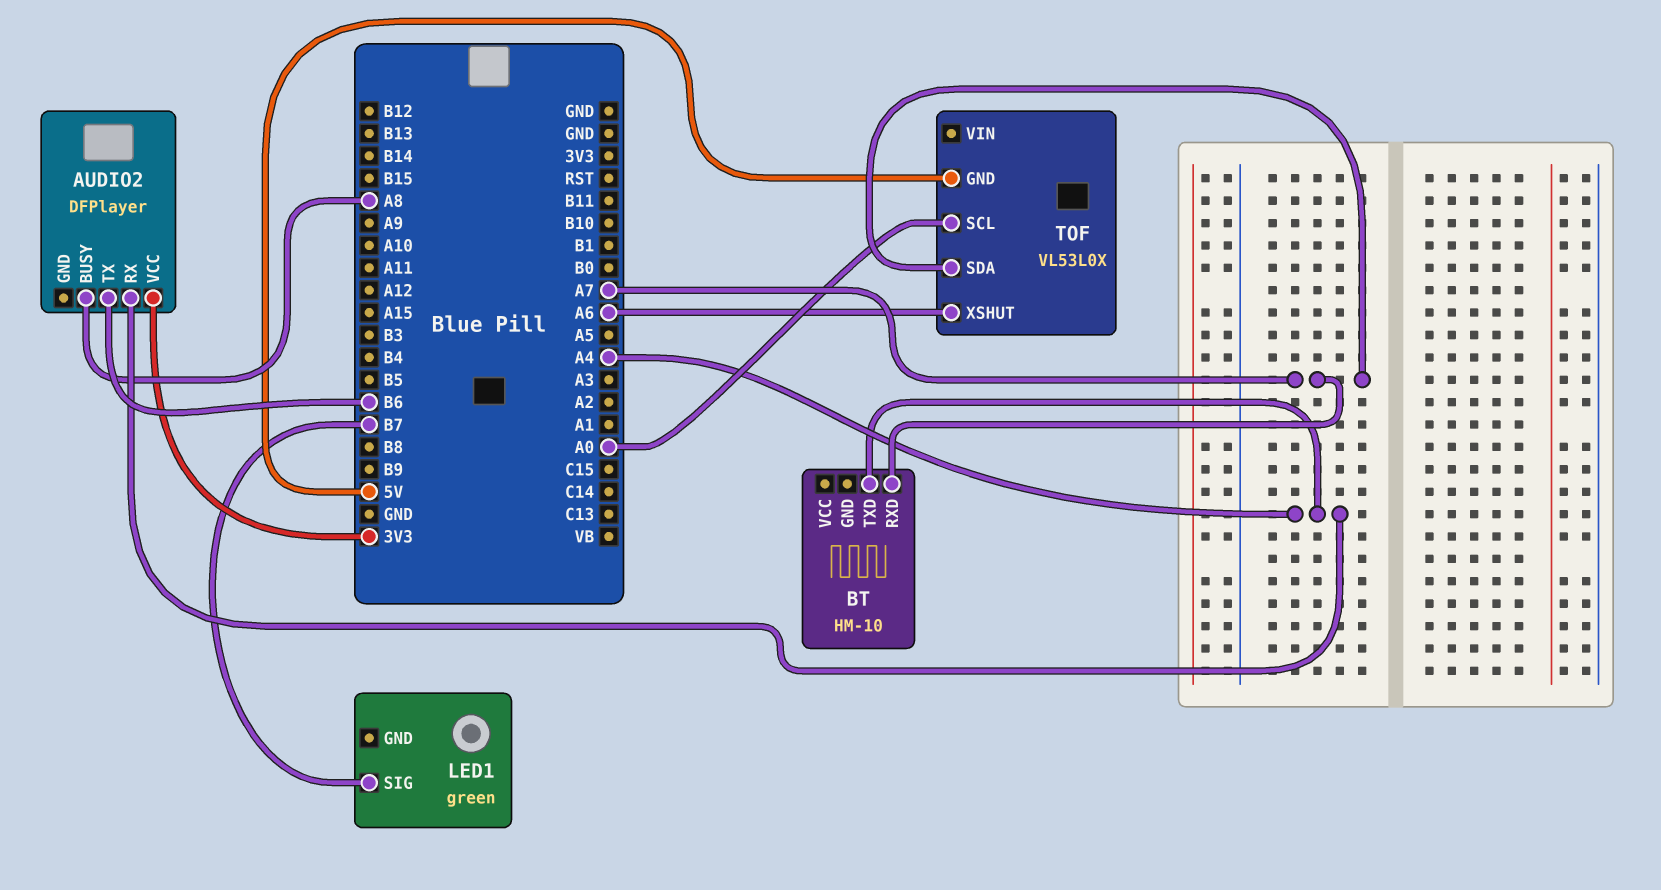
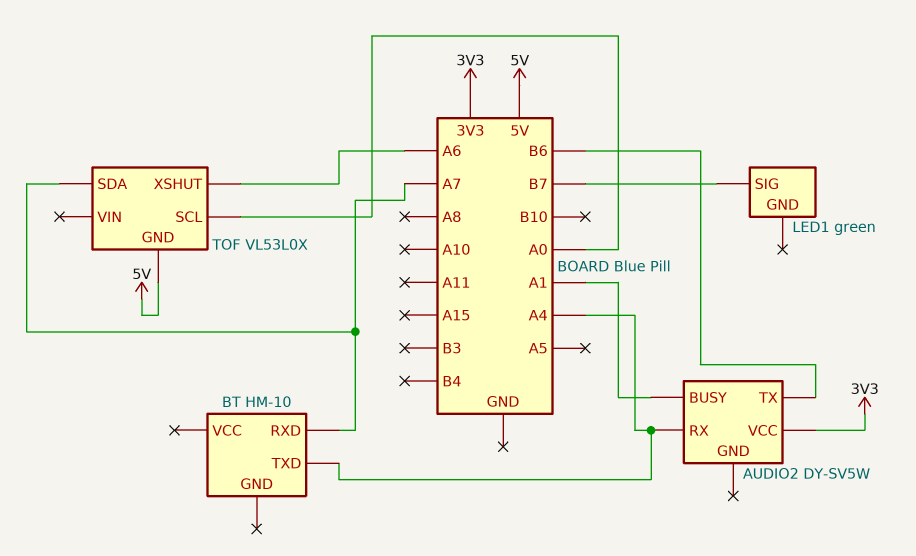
AUDIO2: DFPlayer -> DY-SV5W
AUDIO2 pin BUSY: A8 -> A1

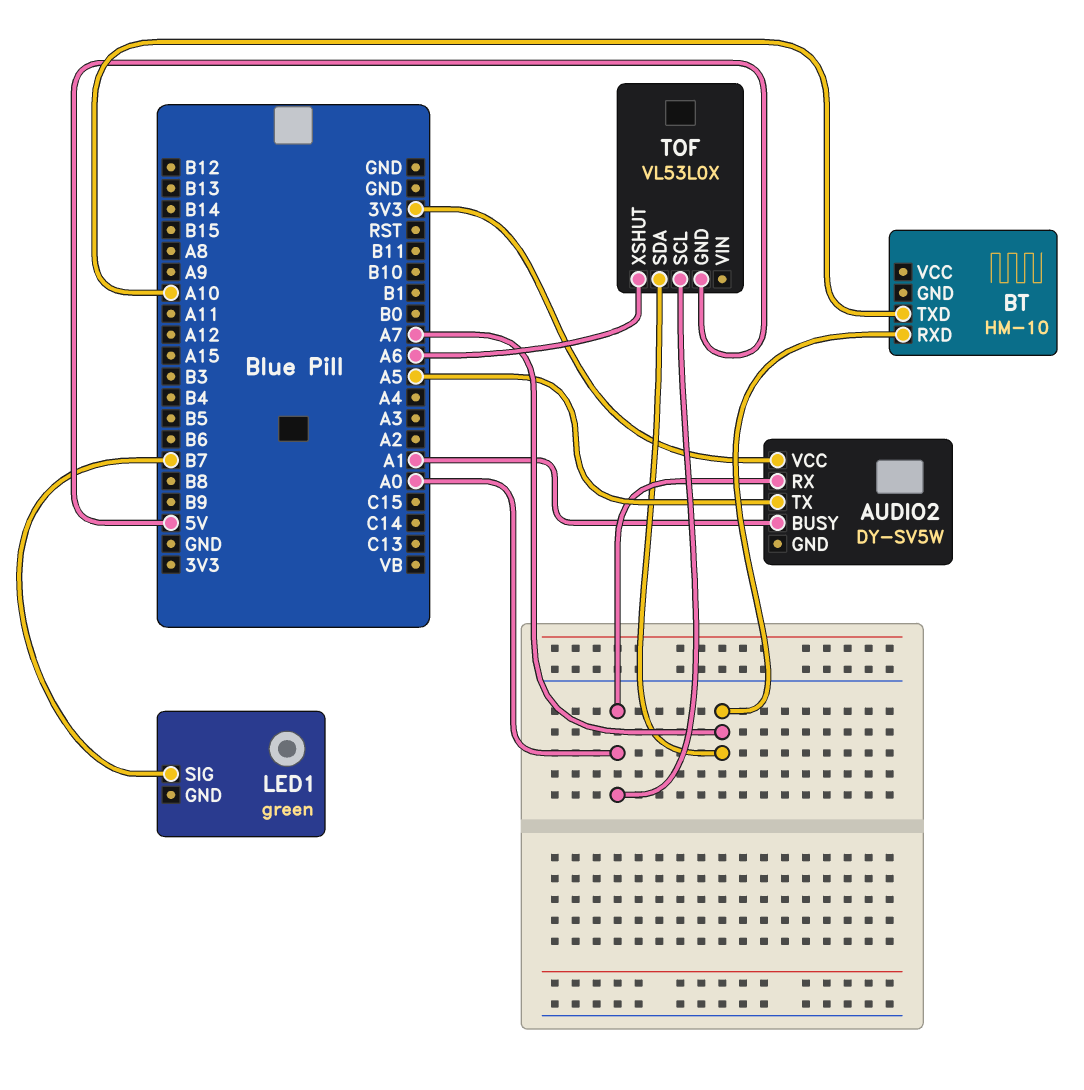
AUDIO2 pin RX: A4 -> A0
AUDIO2 pin TX: B6 -> A5
BT pin TXD: A4 -> A10

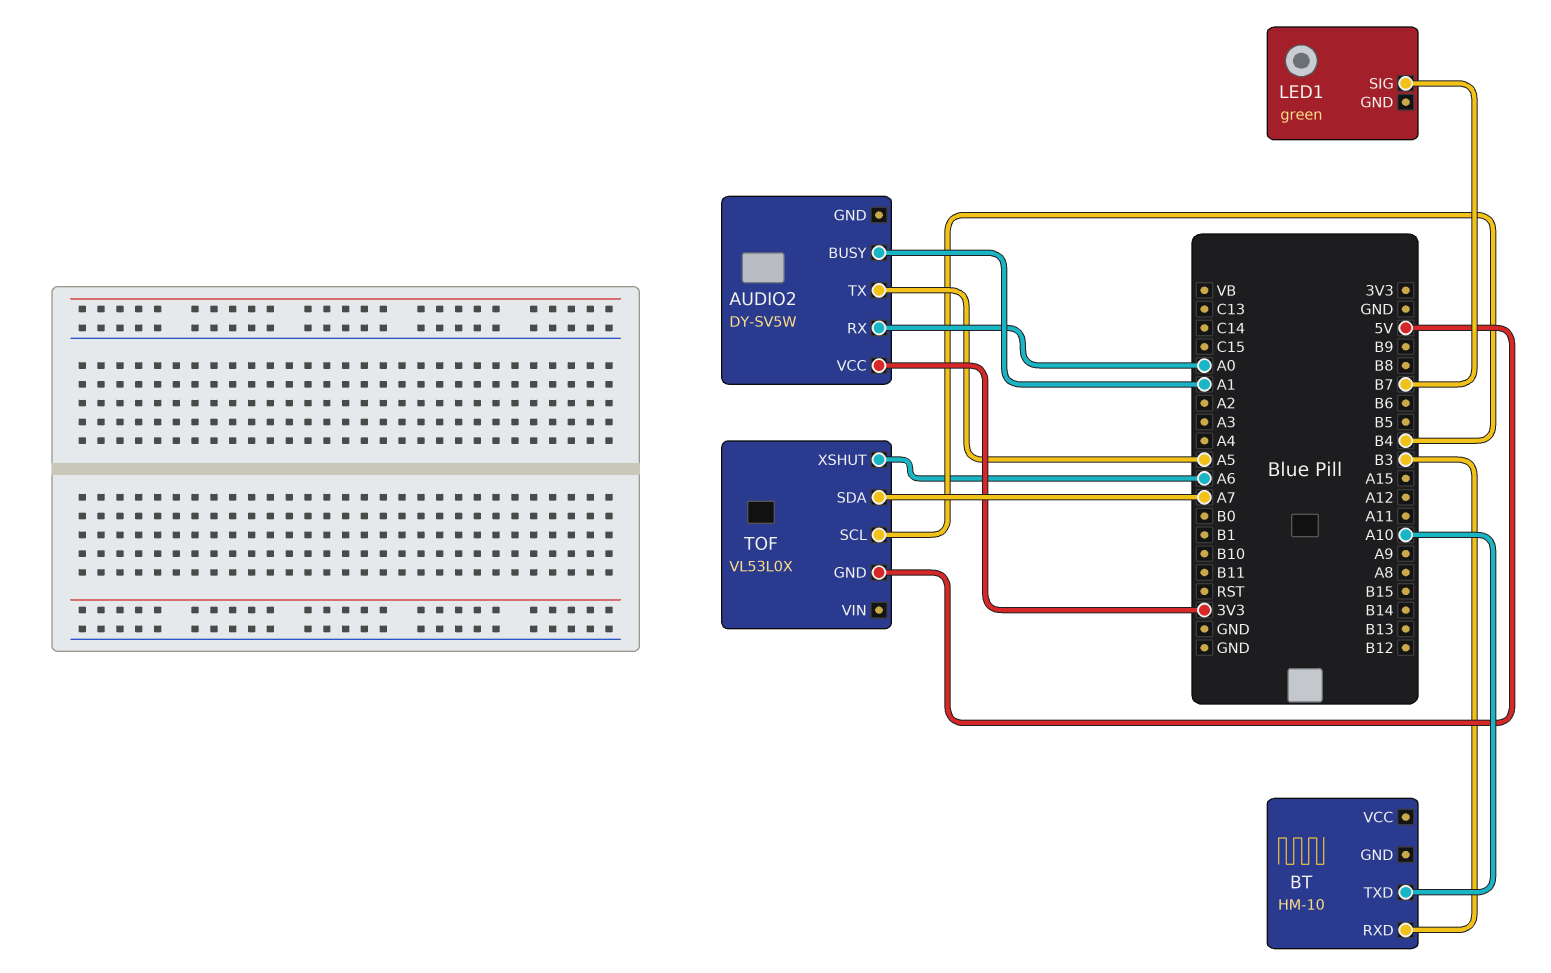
BT pin RXD: A7 -> B3
TOF pin SCL: A0 -> B4

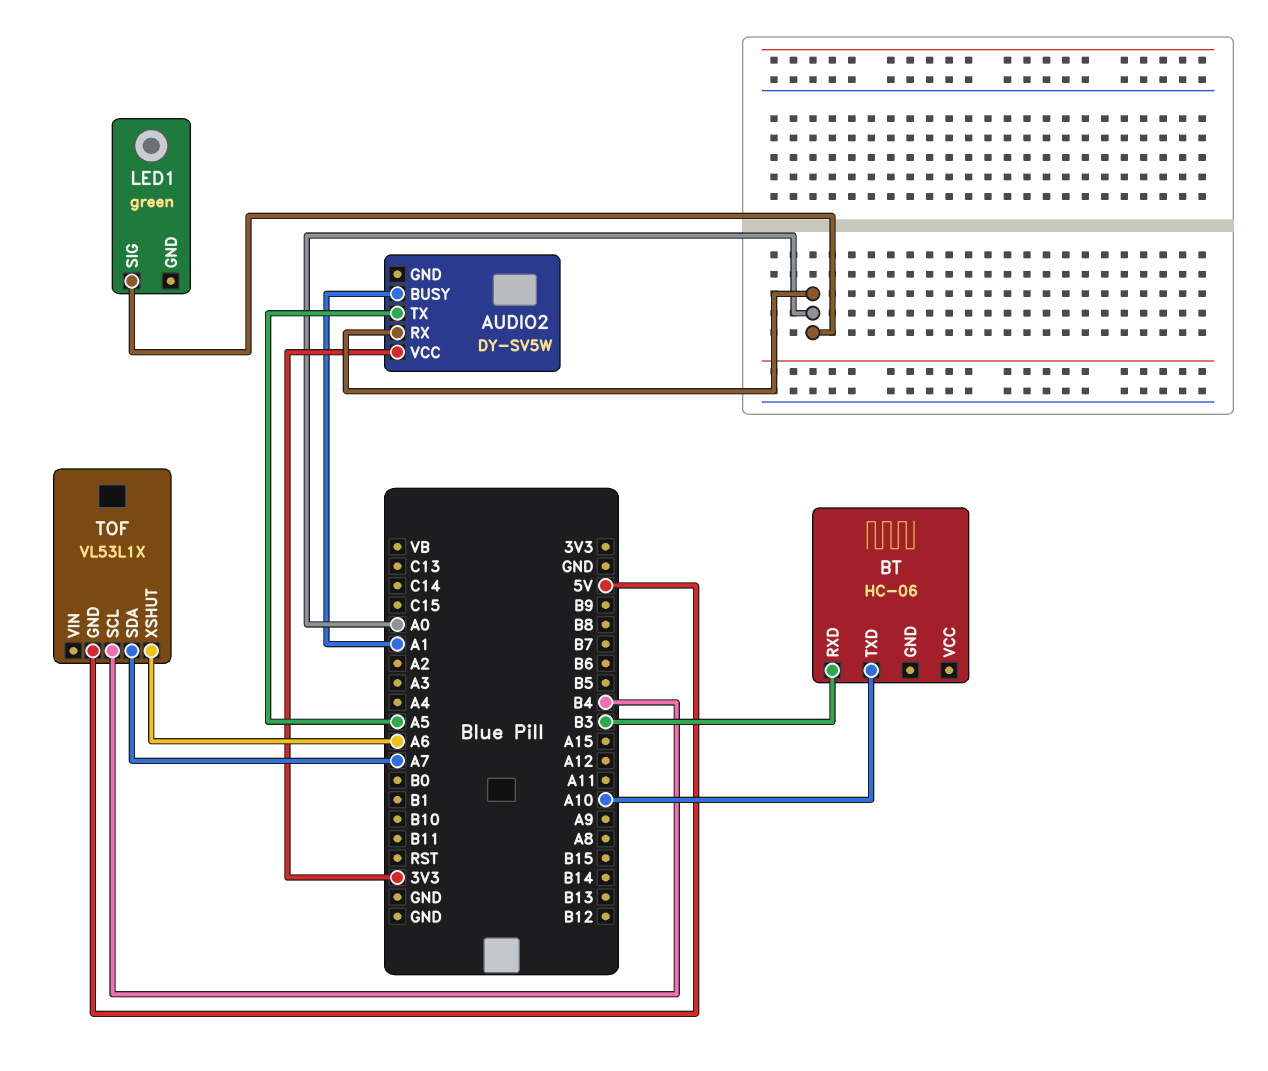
BT: HM-10 -> HC-06
LED1 pin SIG: B7 -> A0
TOF: VL53L0X -> VL53L1X

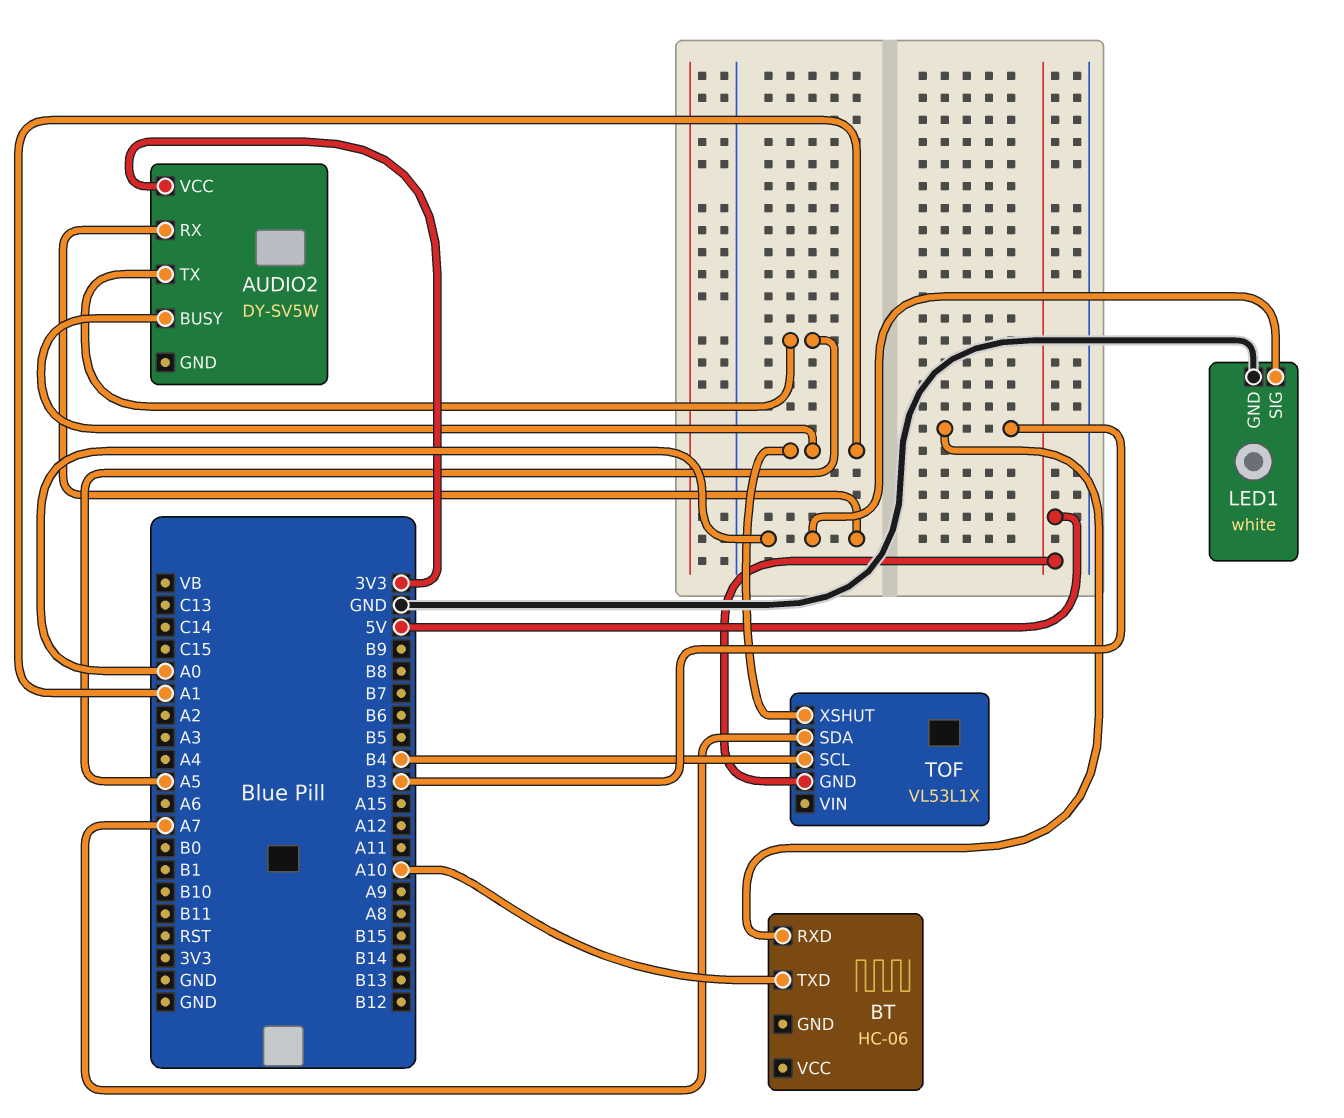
LED1: green -> white
LED1 pin GND: none -> GND
TOF pin XSHUT: A6 -> A1

